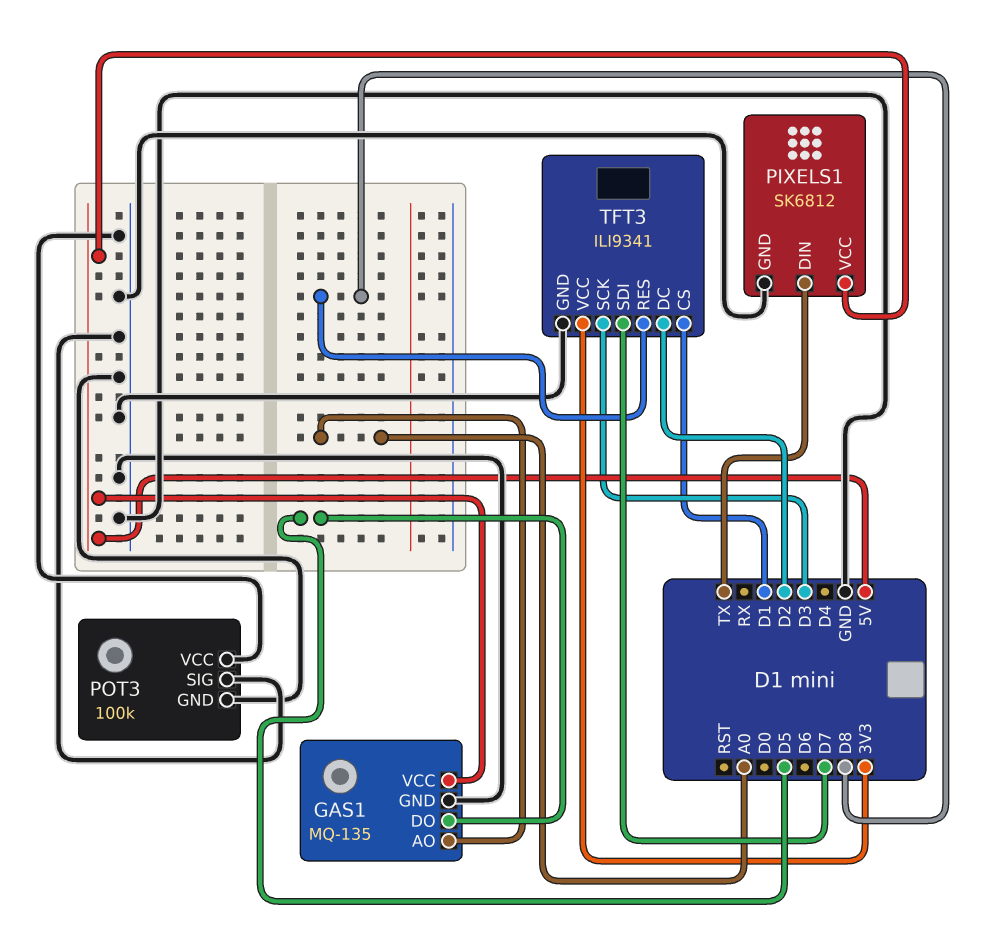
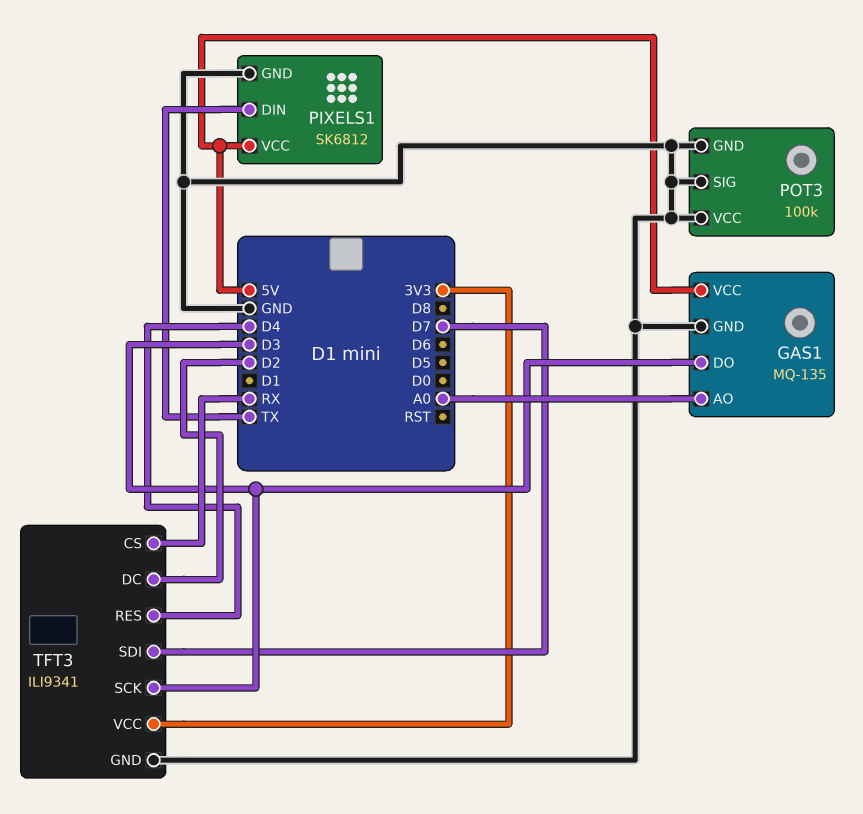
GAS1 pin DO: D5 -> D3
TFT3 pin CS: D1 -> RX
TFT3 pin RES: D8 -> D4

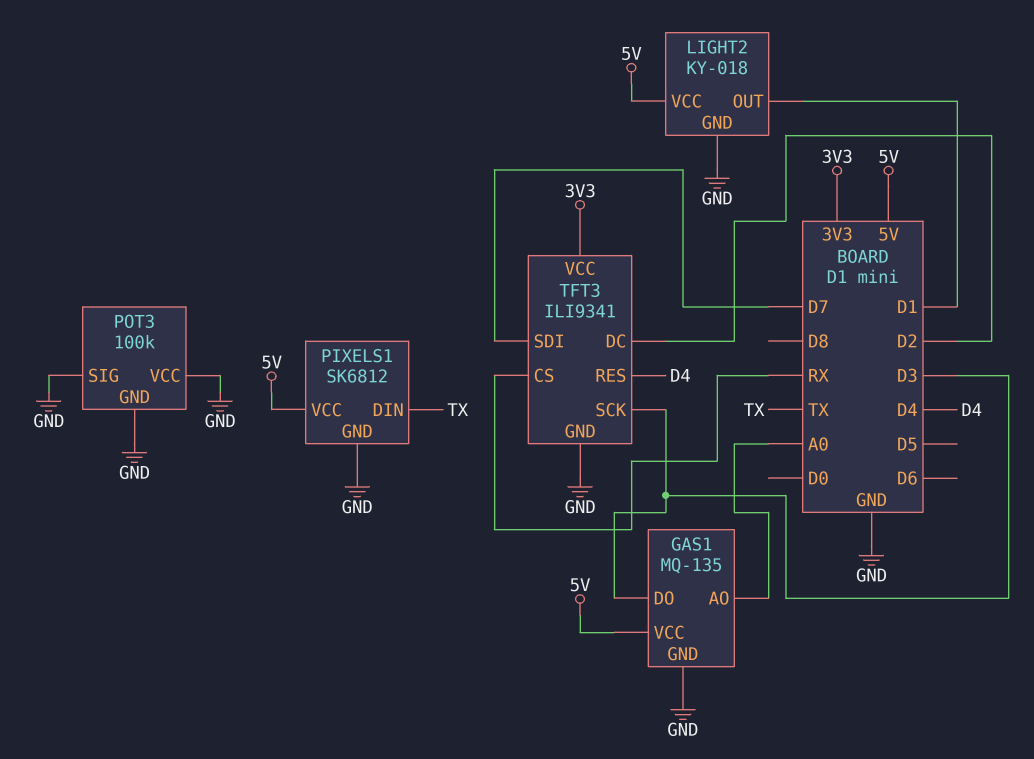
LIGHT2: none -> KY-018
LIGHT2 pin GND: none -> GND
LIGHT2 pin OUT: none -> D1
LIGHT2 pin VCC: none -> 5V

